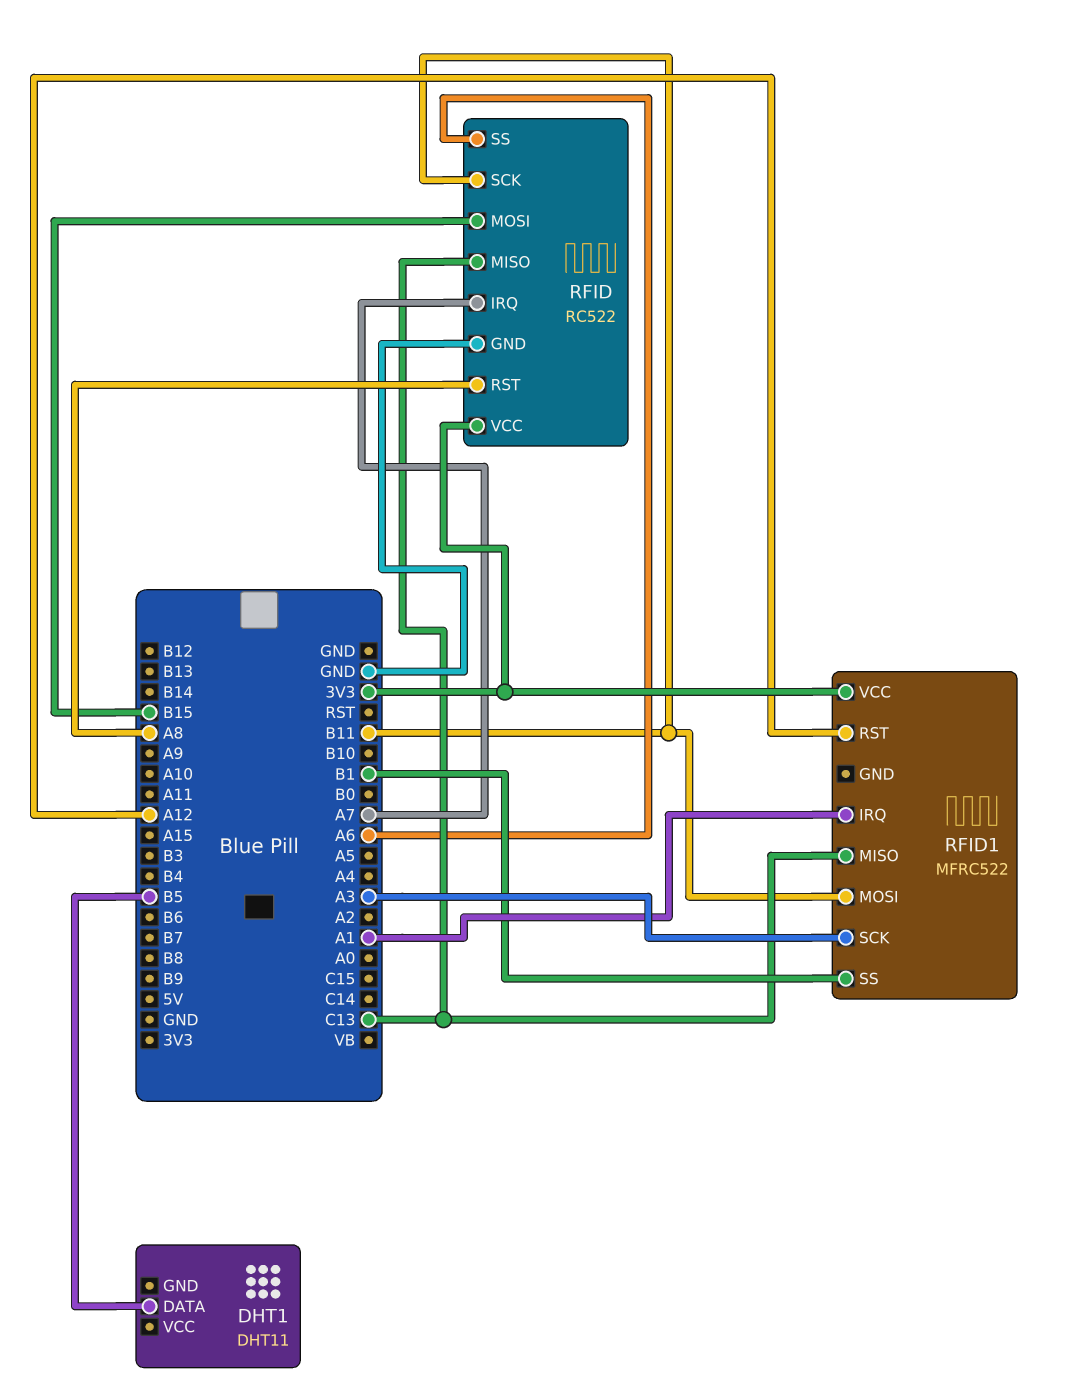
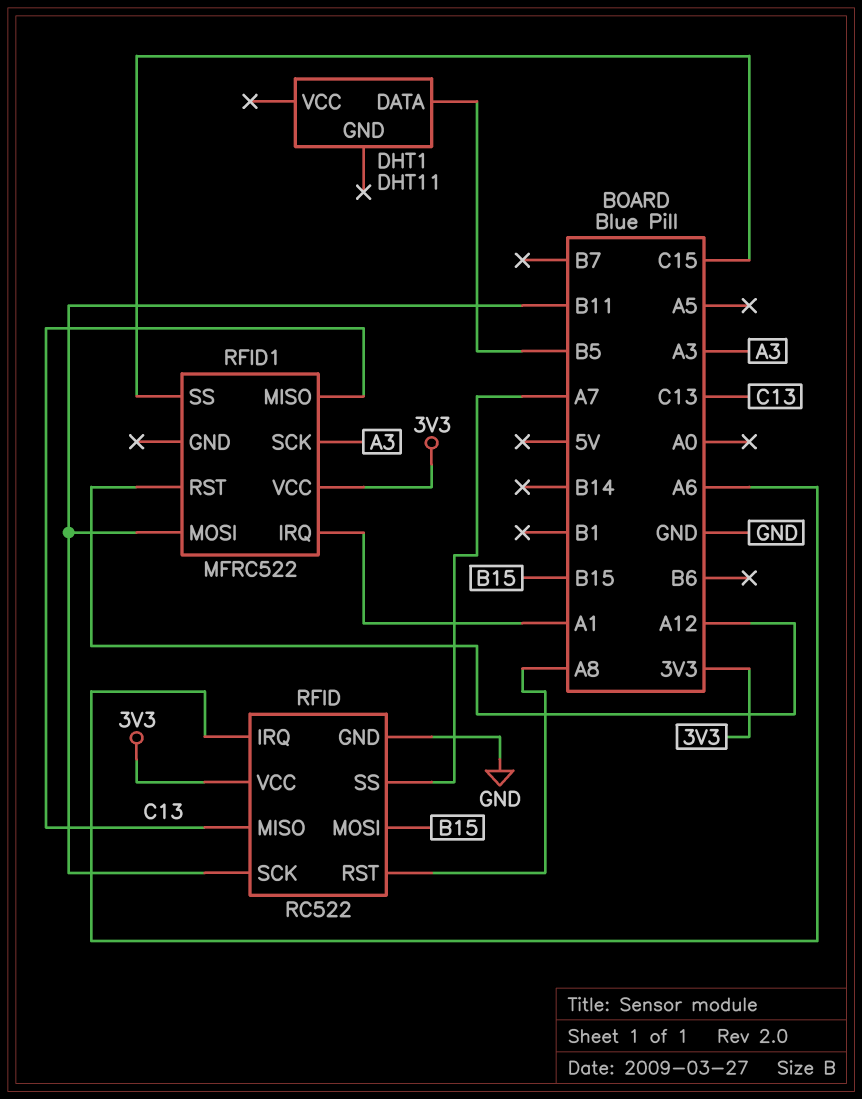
RFID pin IRQ: A7 -> A6
RFID pin SS: A6 -> A7
RFID1 pin SS: B1 -> C15

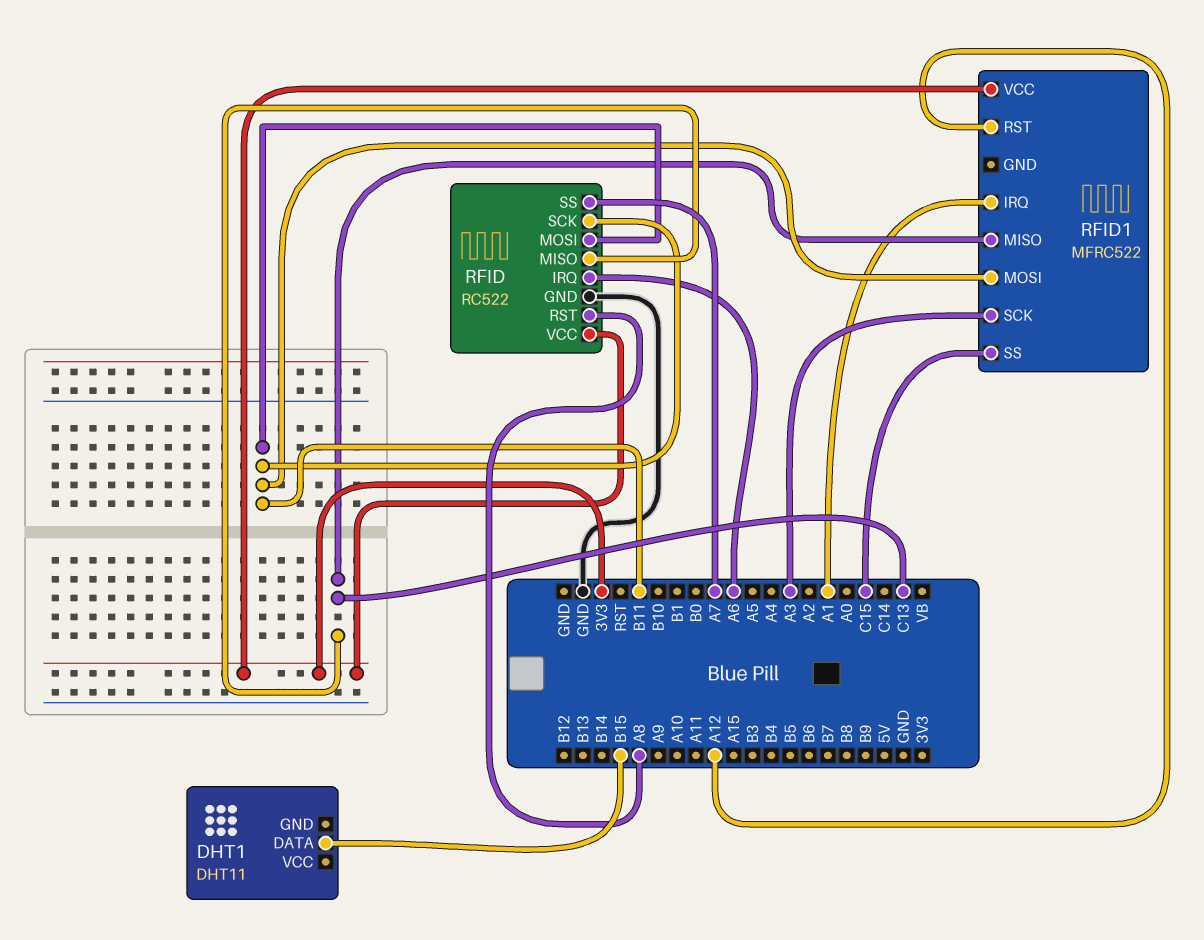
DHT1 pin DATA: B5 -> B15
RFID pin MOSI: B15 -> B11

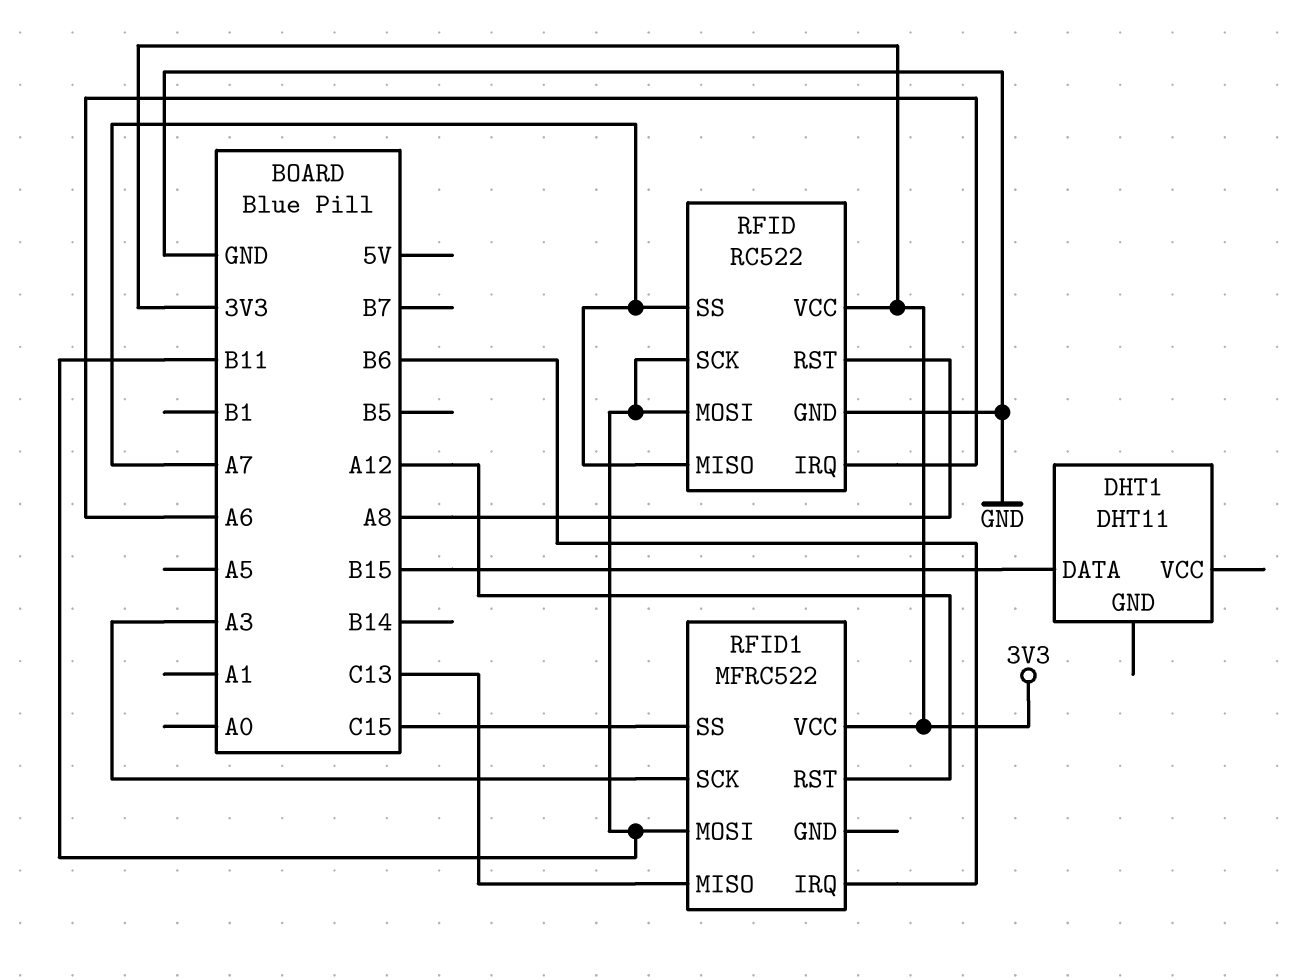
RFID pin MISO: C13 -> A7
RFID1 pin IRQ: A1 -> B6

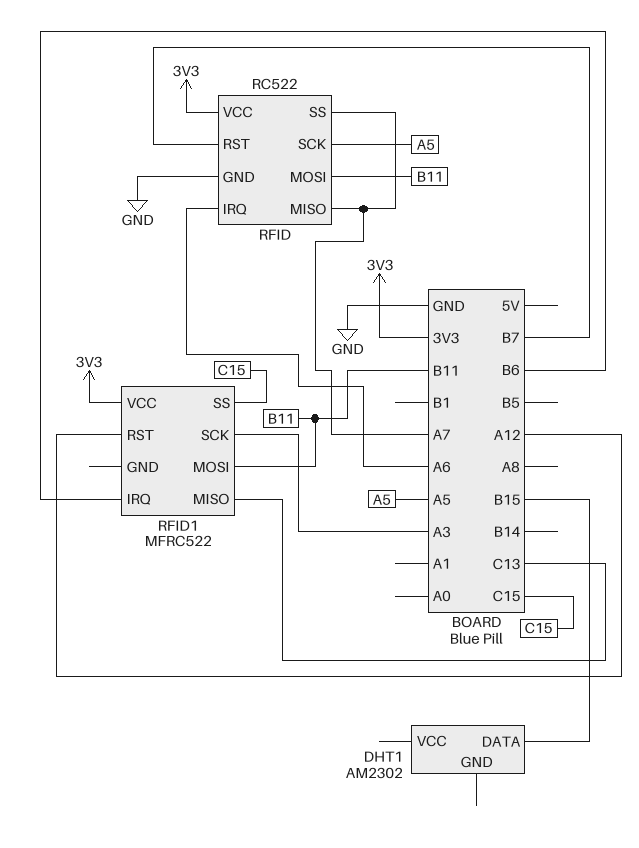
DHT1: DHT11 -> AM2302
RFID pin RST: A8 -> B7
RFID pin SCK: B11 -> A5

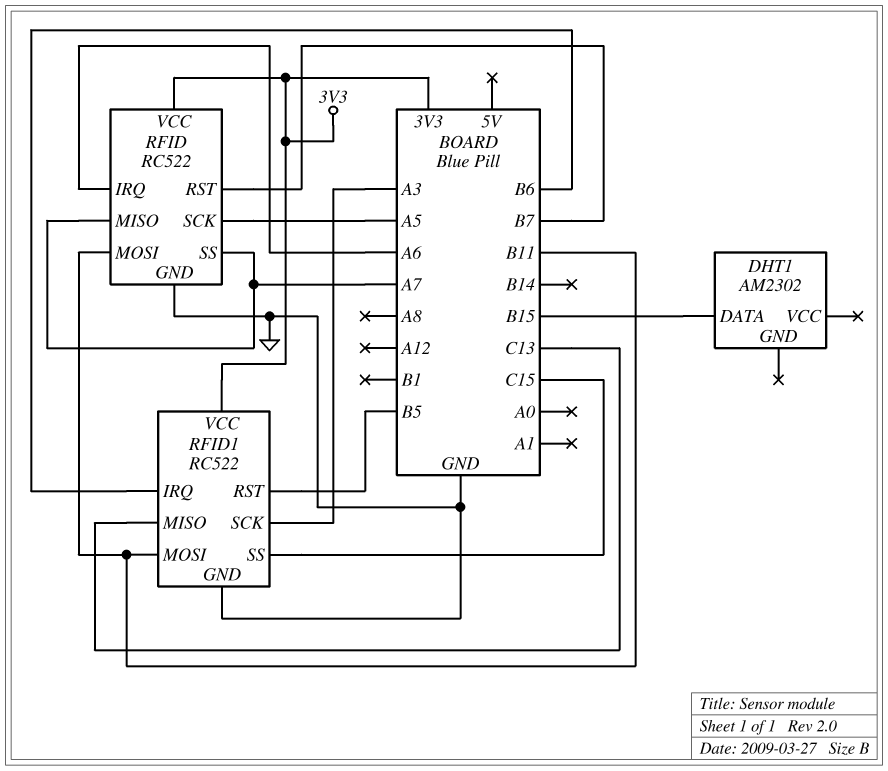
RFID1: MFRC522 -> RC522
RFID1 pin GND: none -> GND
RFID1 pin RST: A12 -> B5

